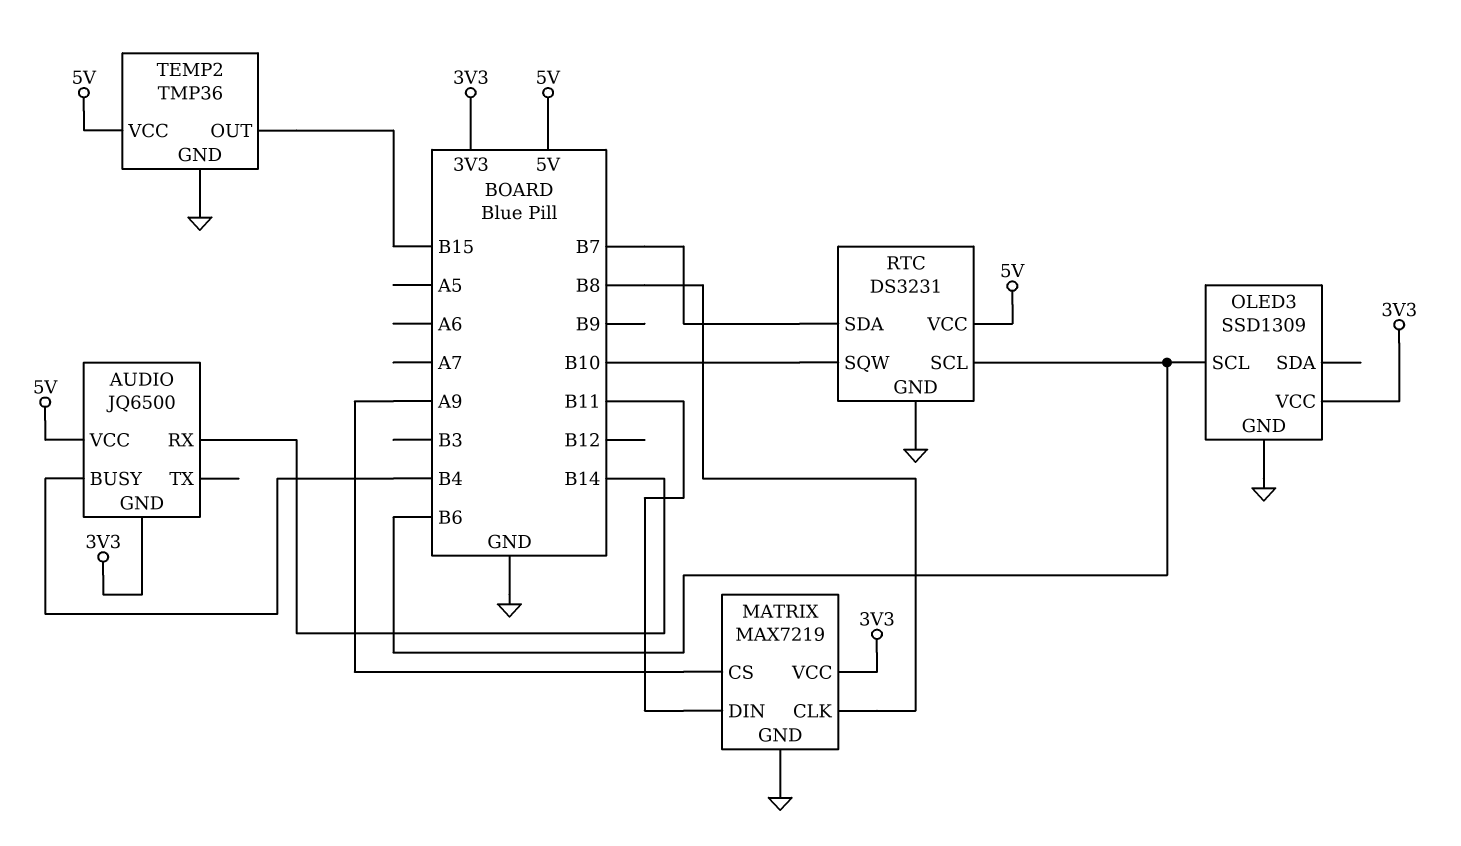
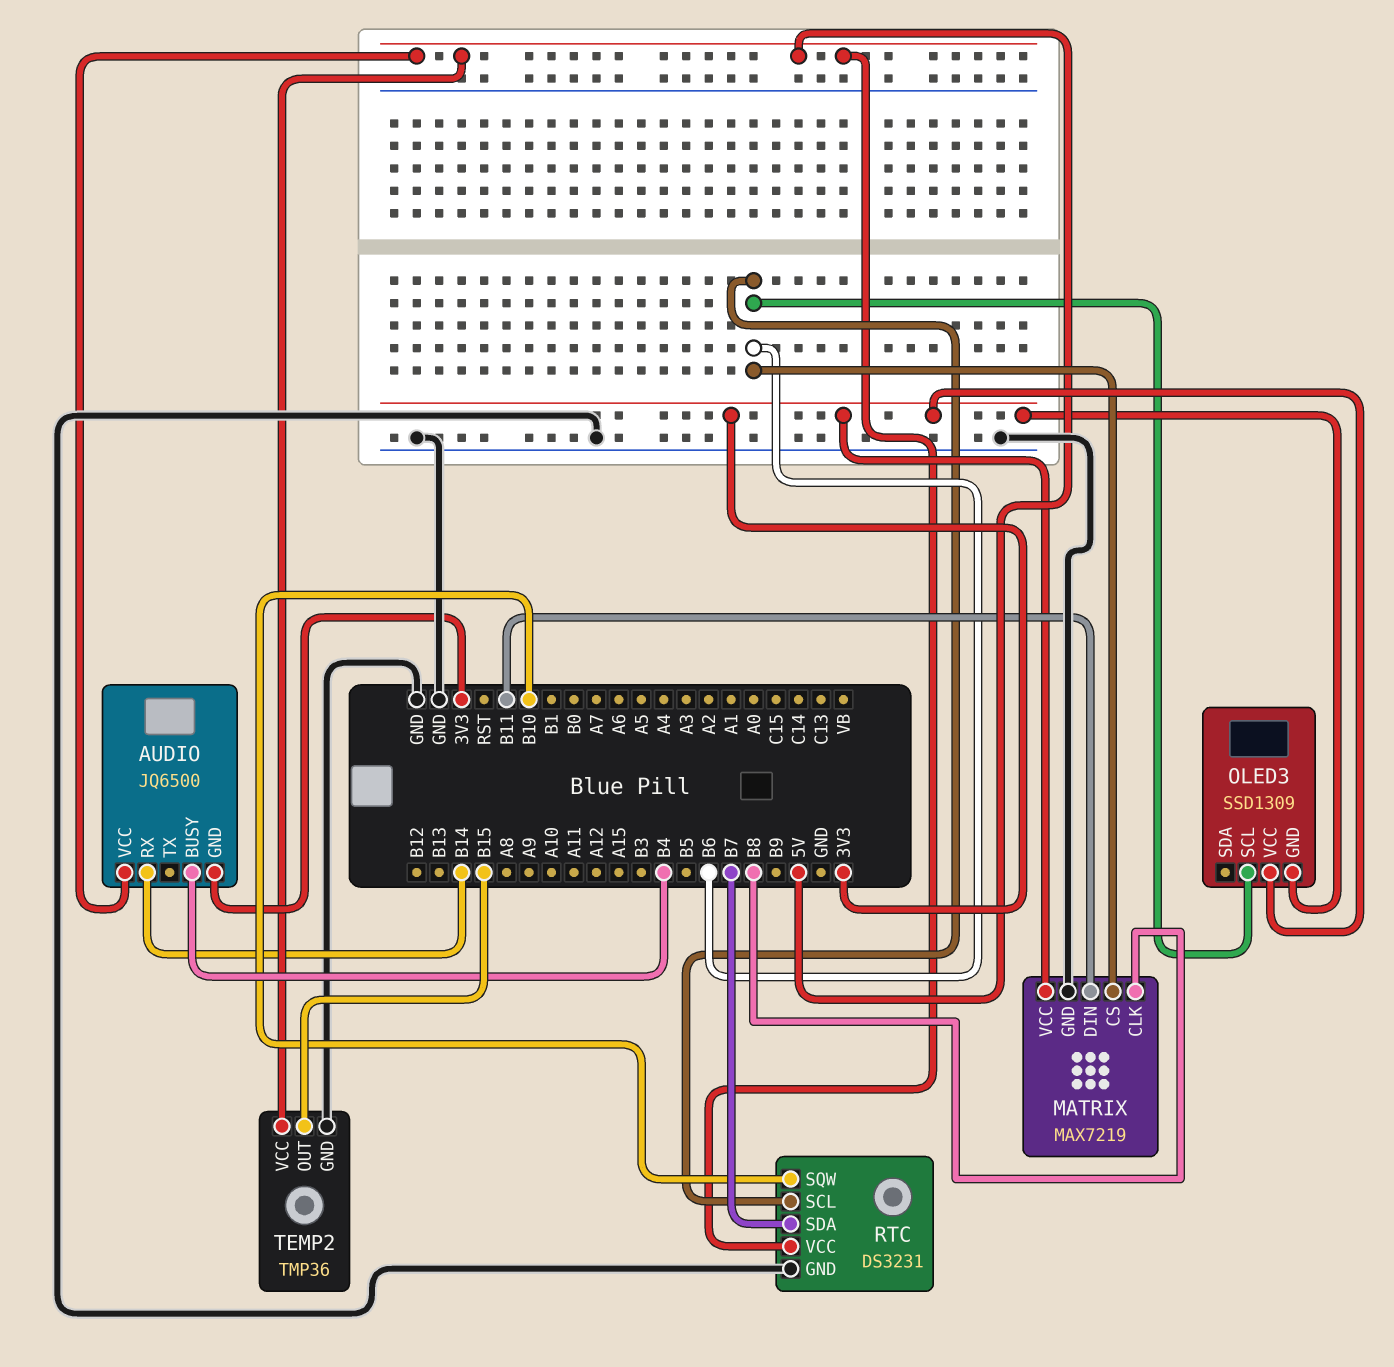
MATRIX pin CS: A9 -> B6
OLED3 pin GND: GND -> 3V3

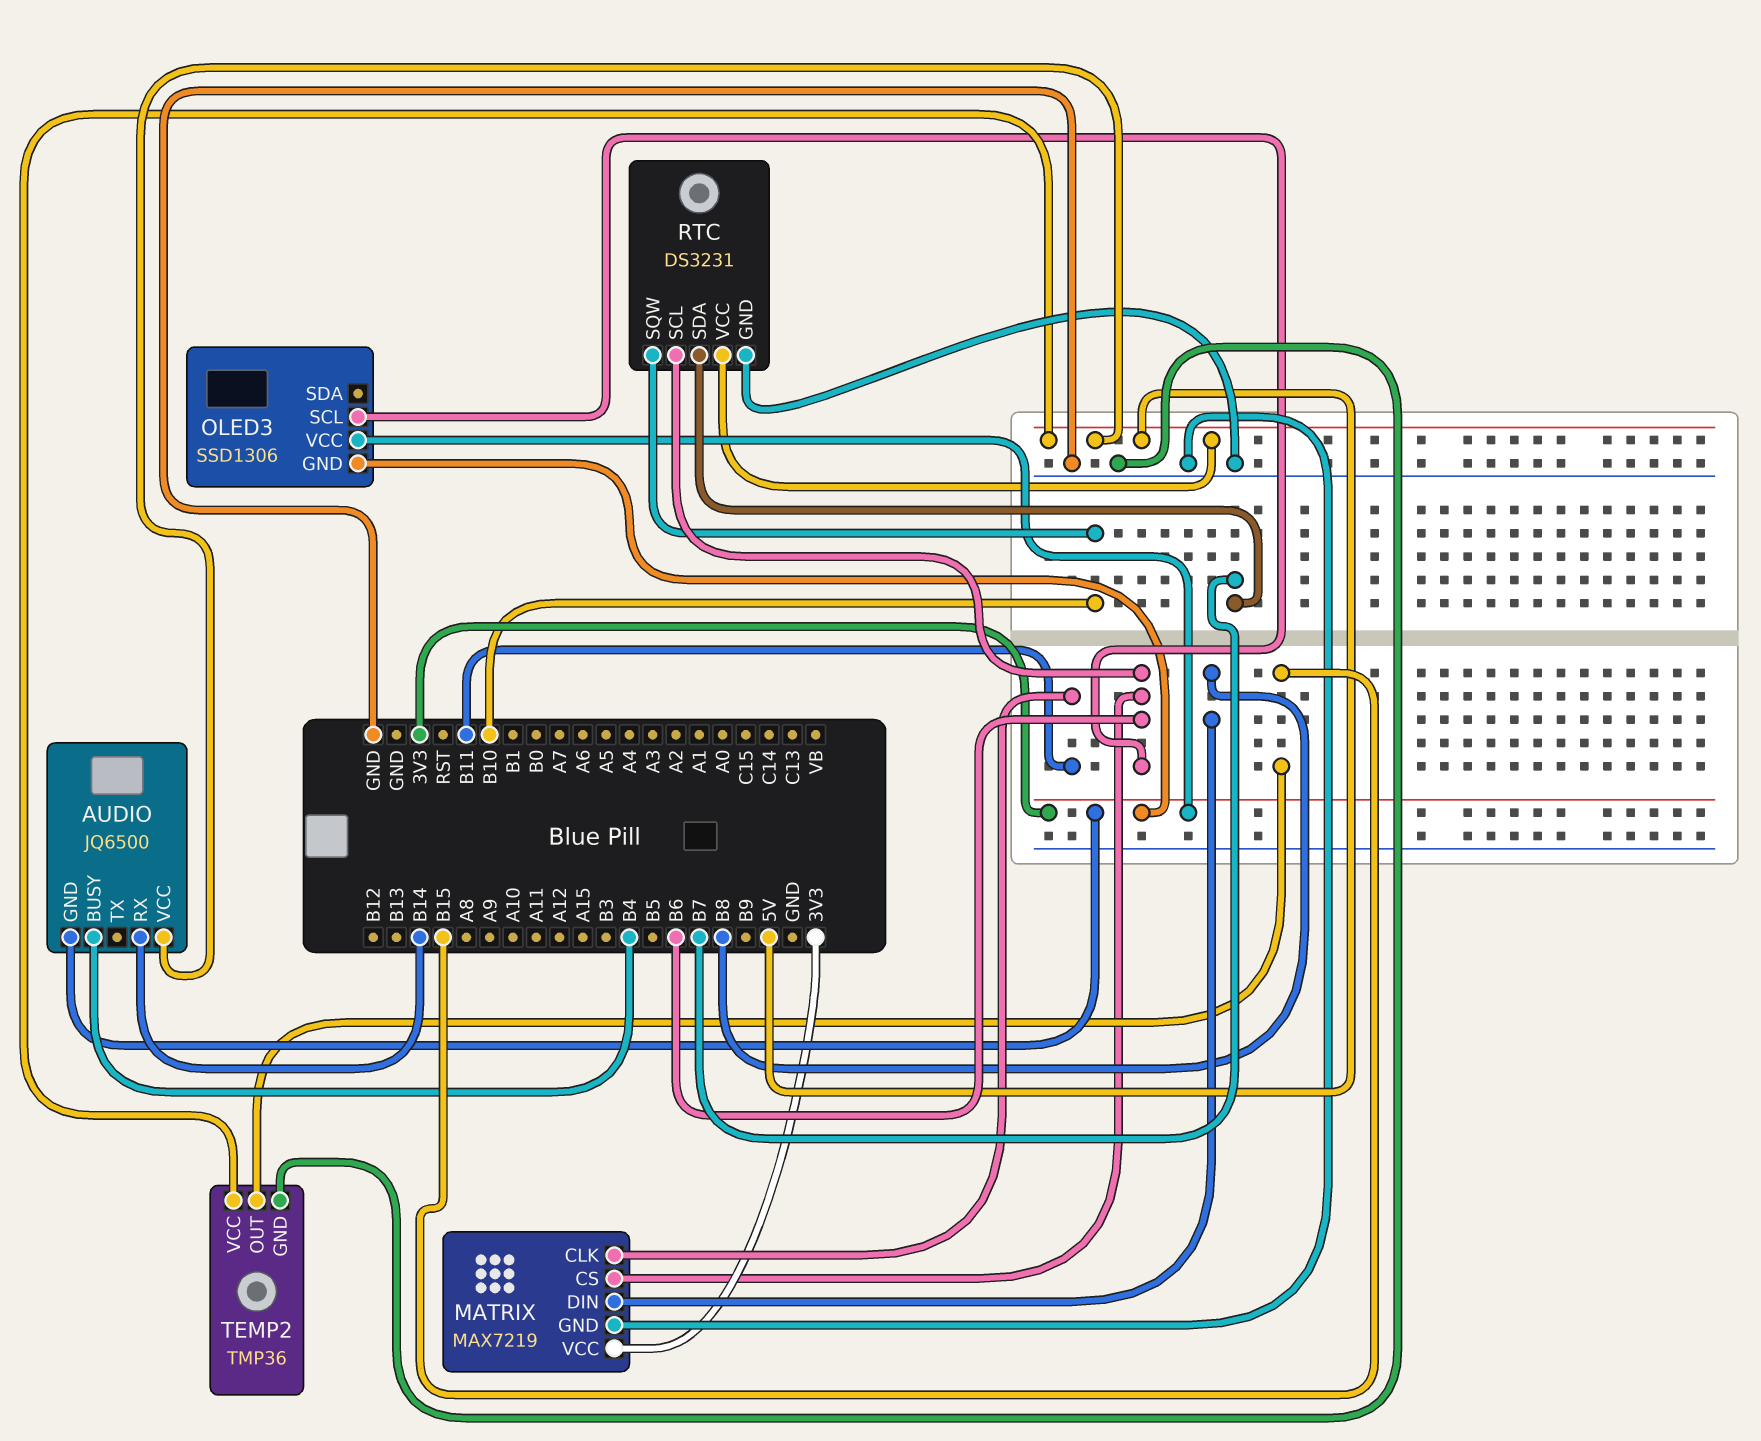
MATRIX pin CLK: B8 -> B11
MATRIX pin DIN: B11 -> B8
OLED3: SSD1309 -> SSD1306

